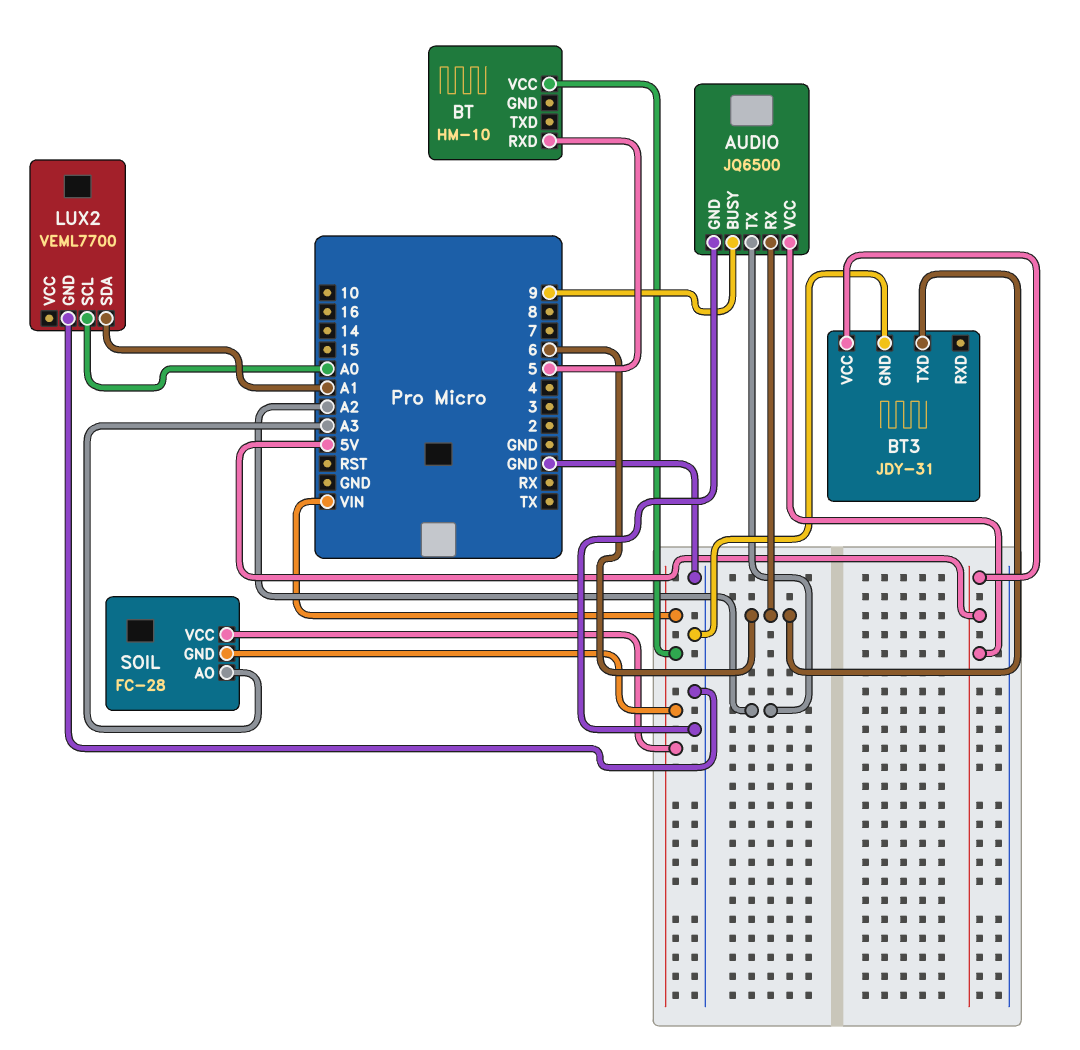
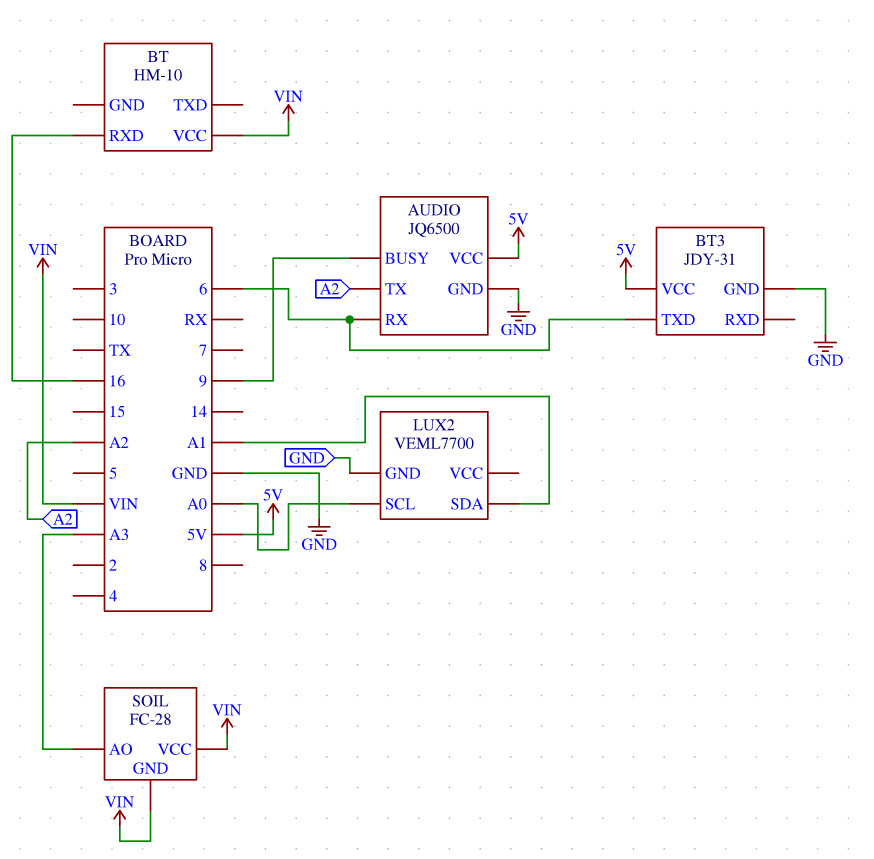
BT pin RXD: 5 -> 16

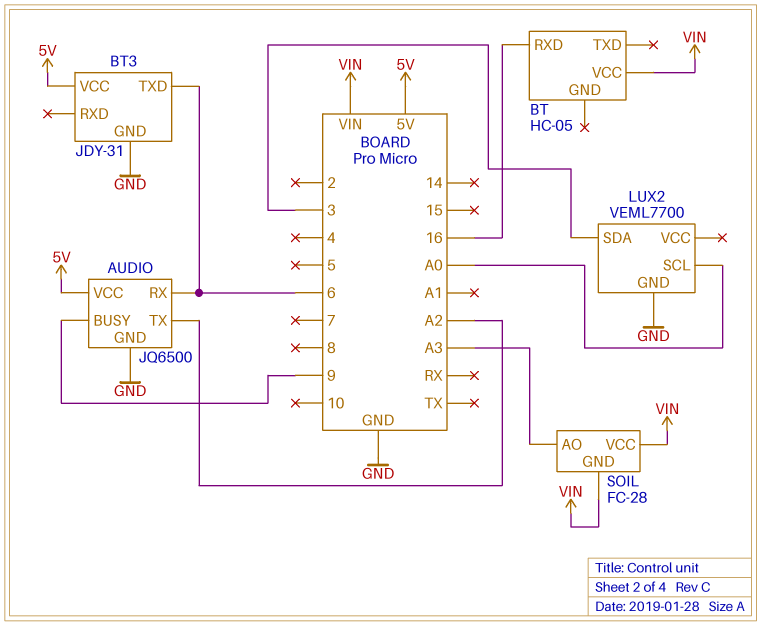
BT: HM-10 -> HC-05
LUX2 pin SDA: A1 -> 3

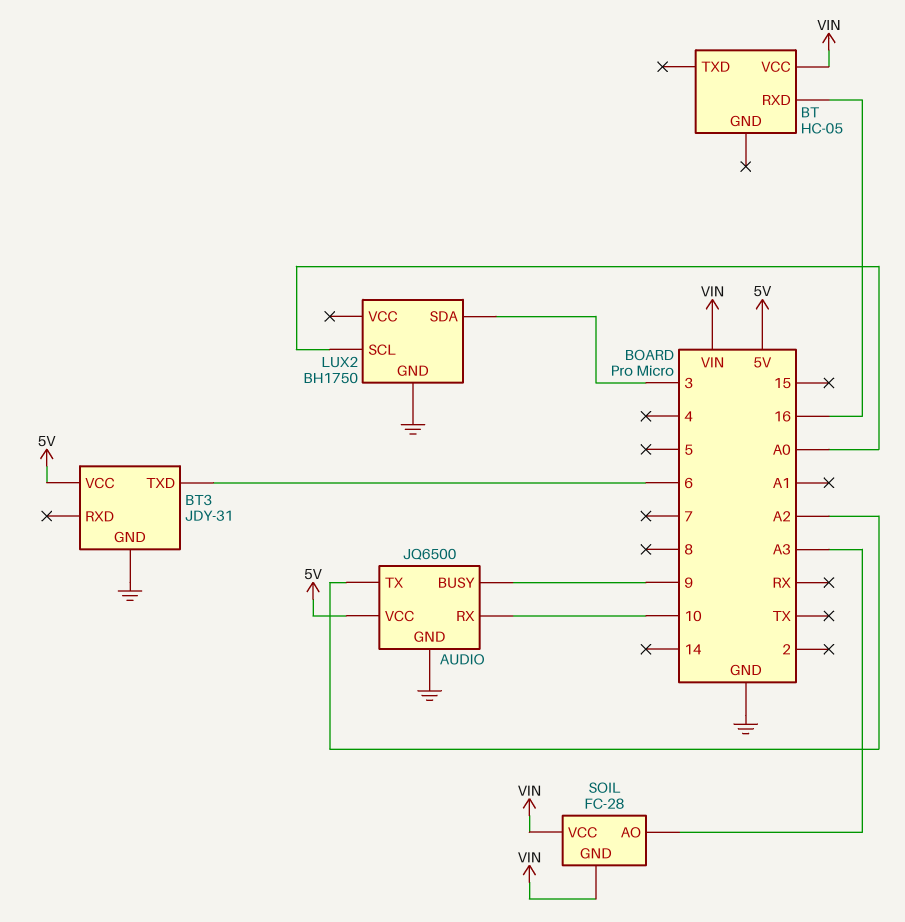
AUDIO pin RX: 6 -> 10
LUX2: VEML7700 -> BH1750

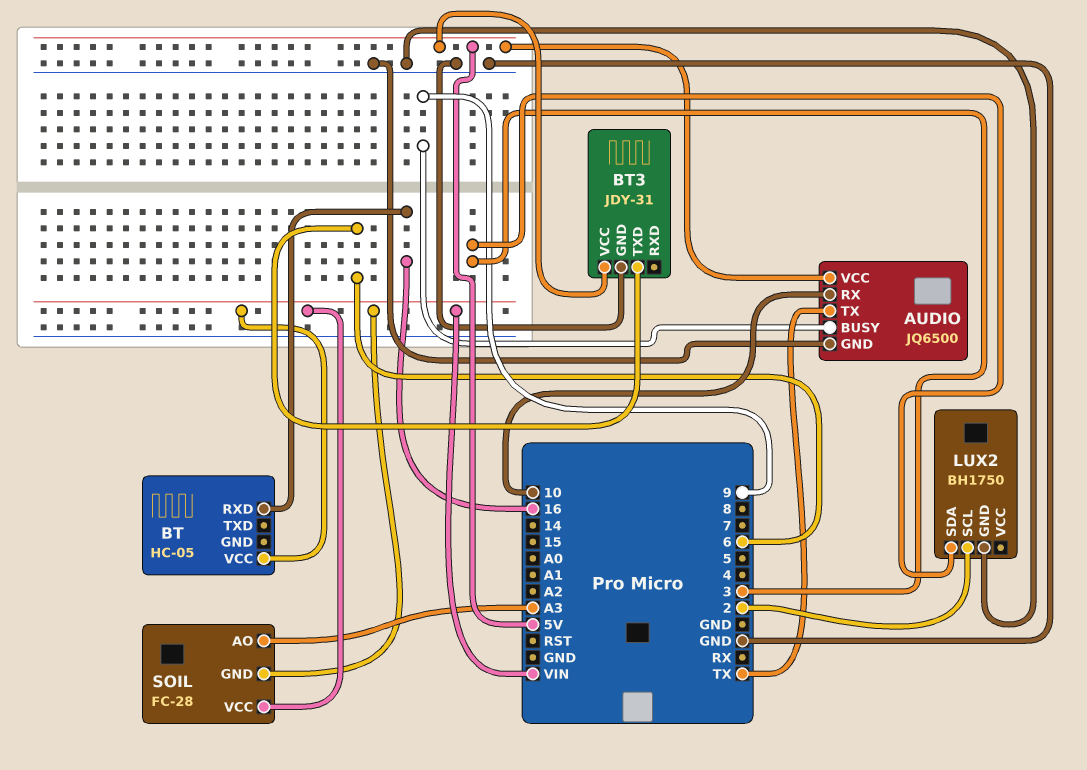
AUDIO pin TX: A2 -> TX
LUX2 pin SCL: A0 -> 2

